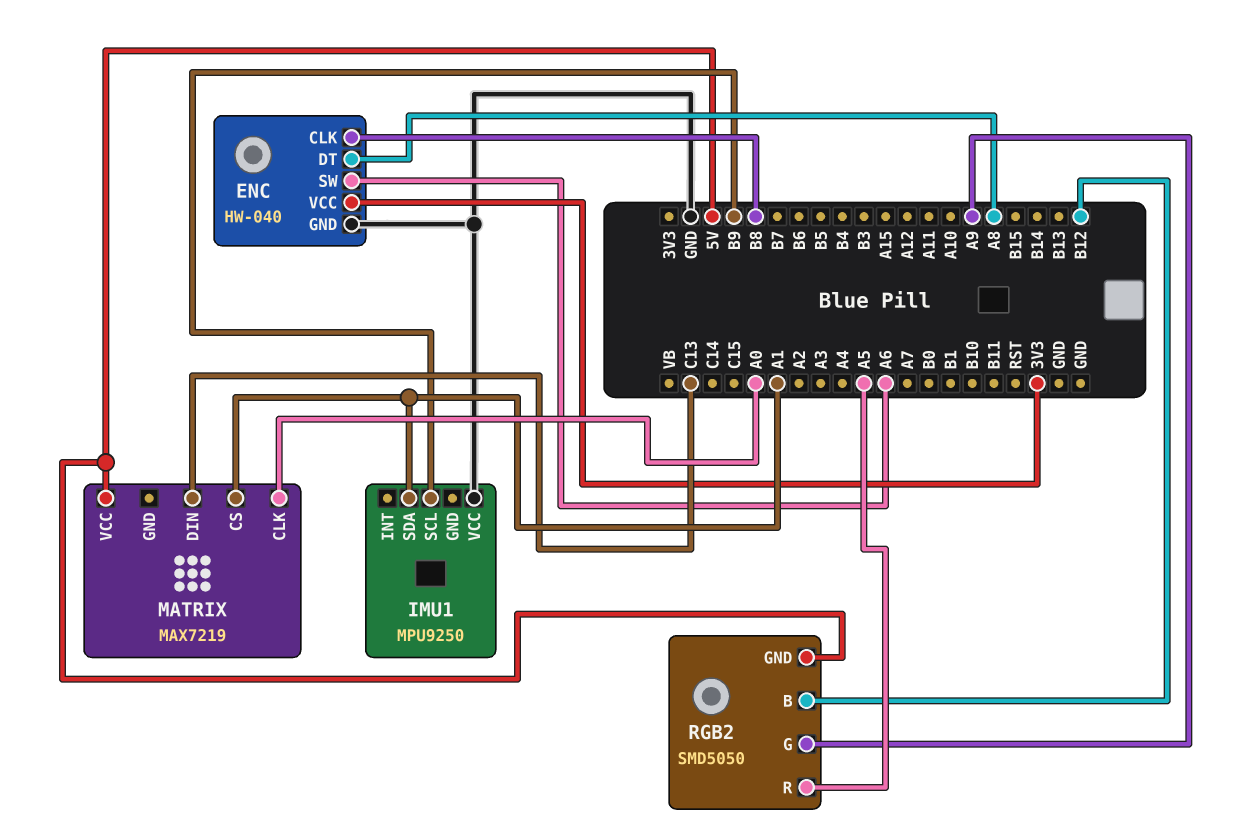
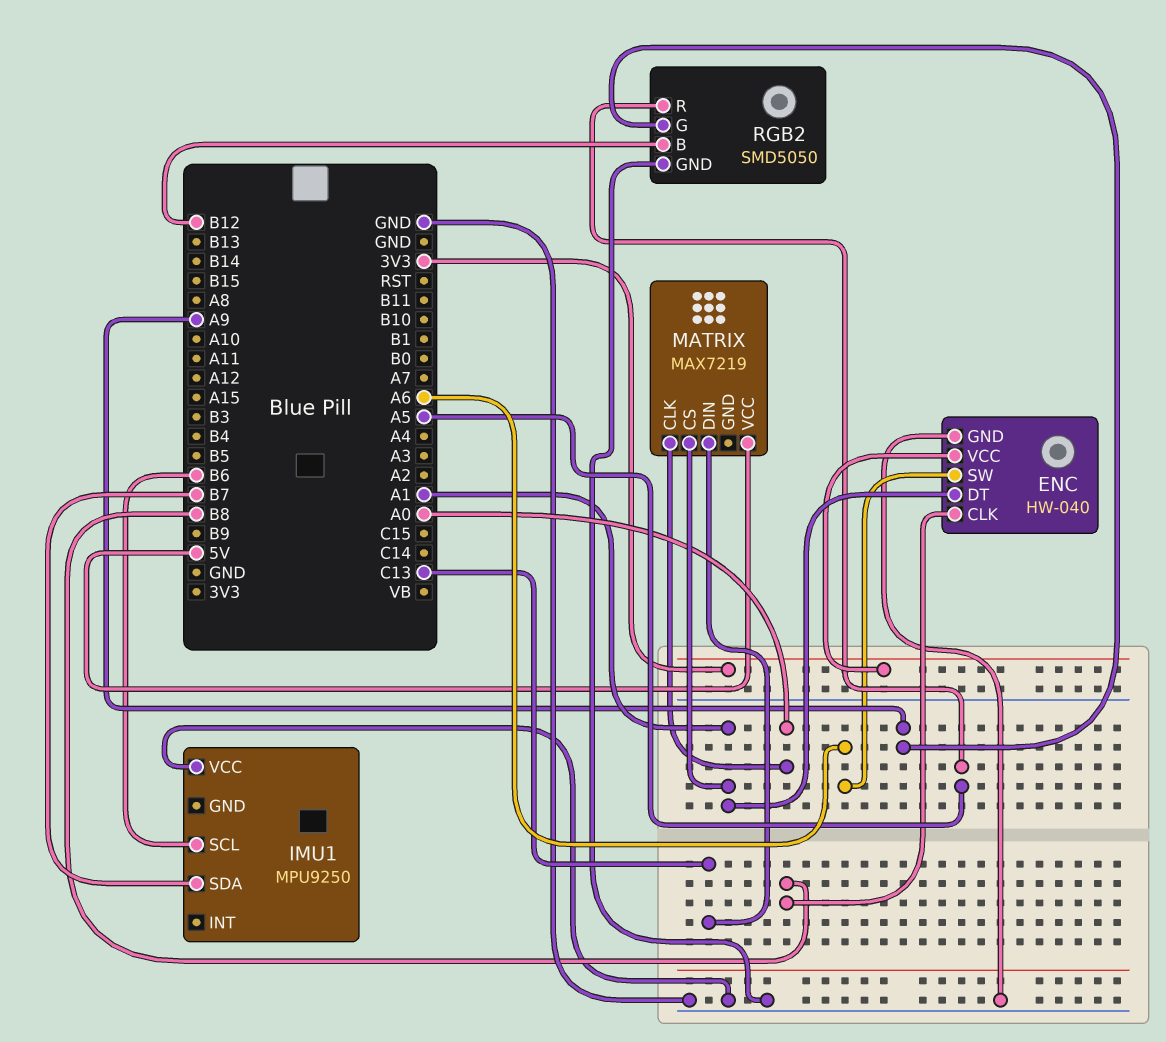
ENC pin DT: A8 -> A1
IMU1 pin SCL: B9 -> B6
IMU1 pin SDA: A1 -> B7
RGB2 pin GND: 5V -> GND

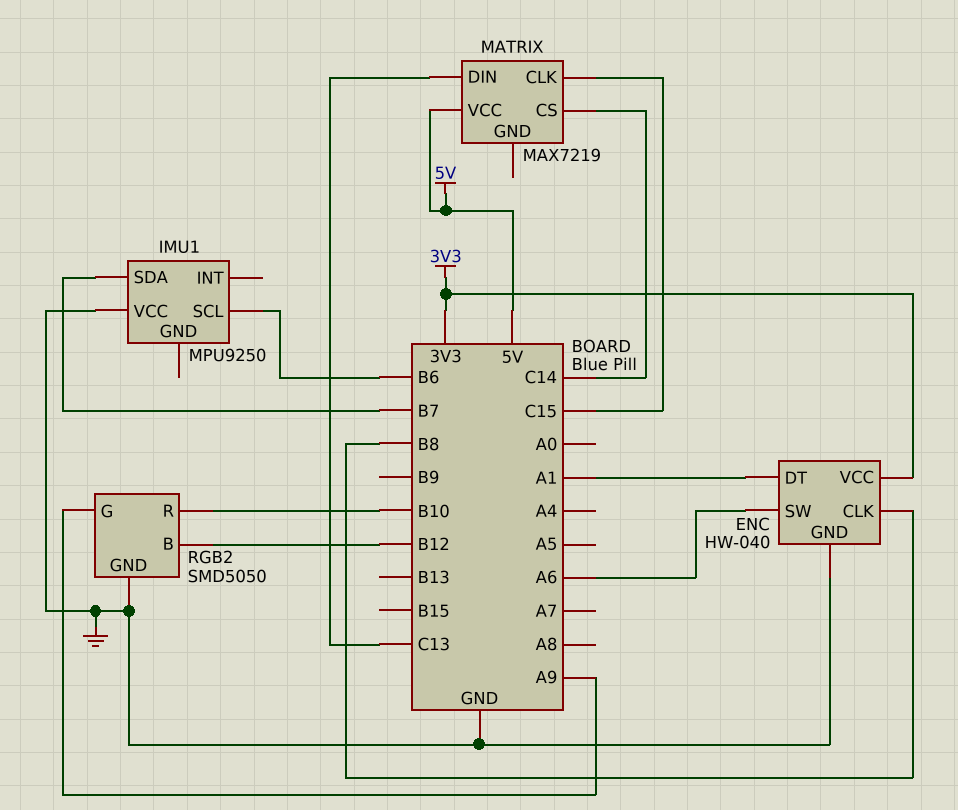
MATRIX pin CLK: A0 -> C15
MATRIX pin CS: A1 -> C14
RGB2 pin R: A5 -> B10

